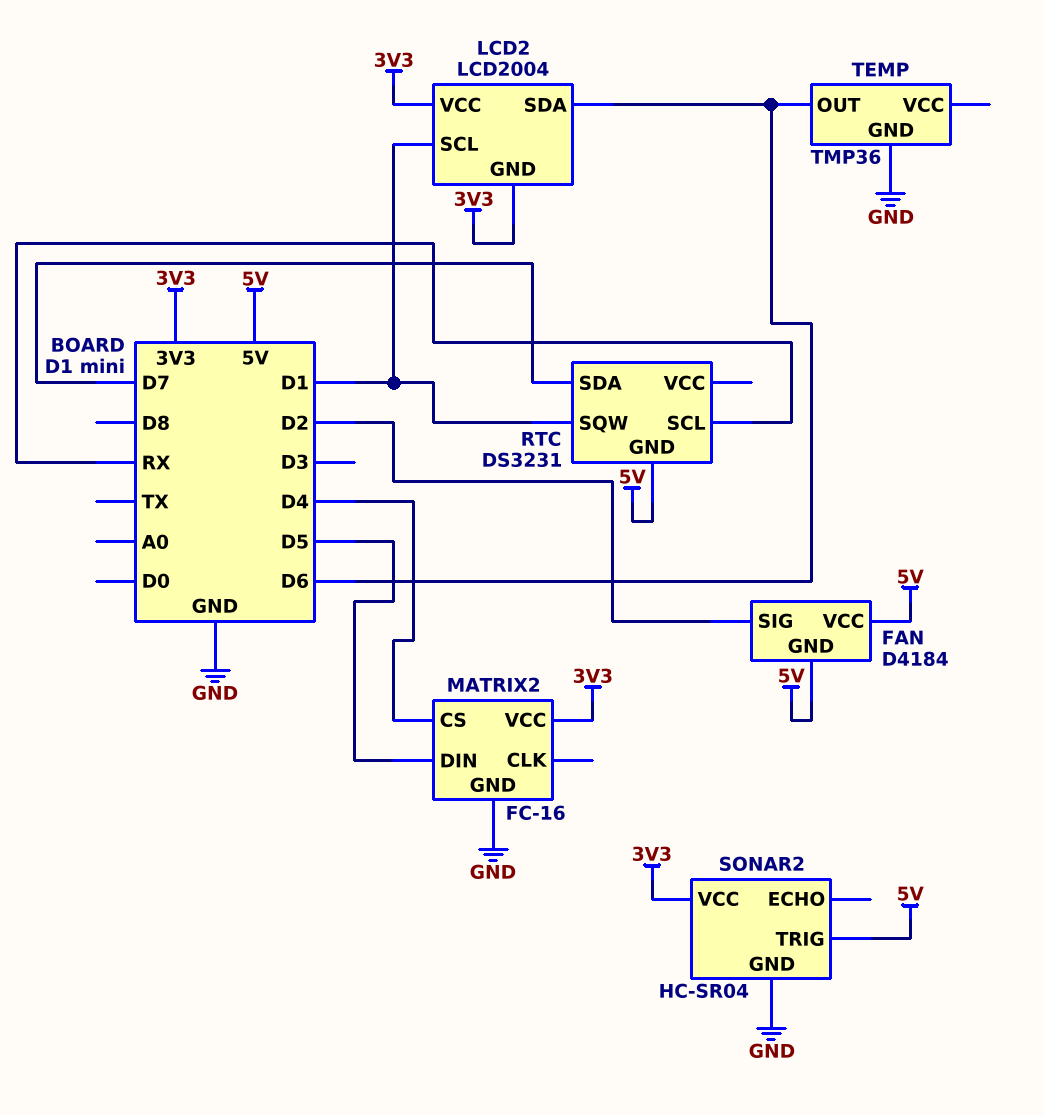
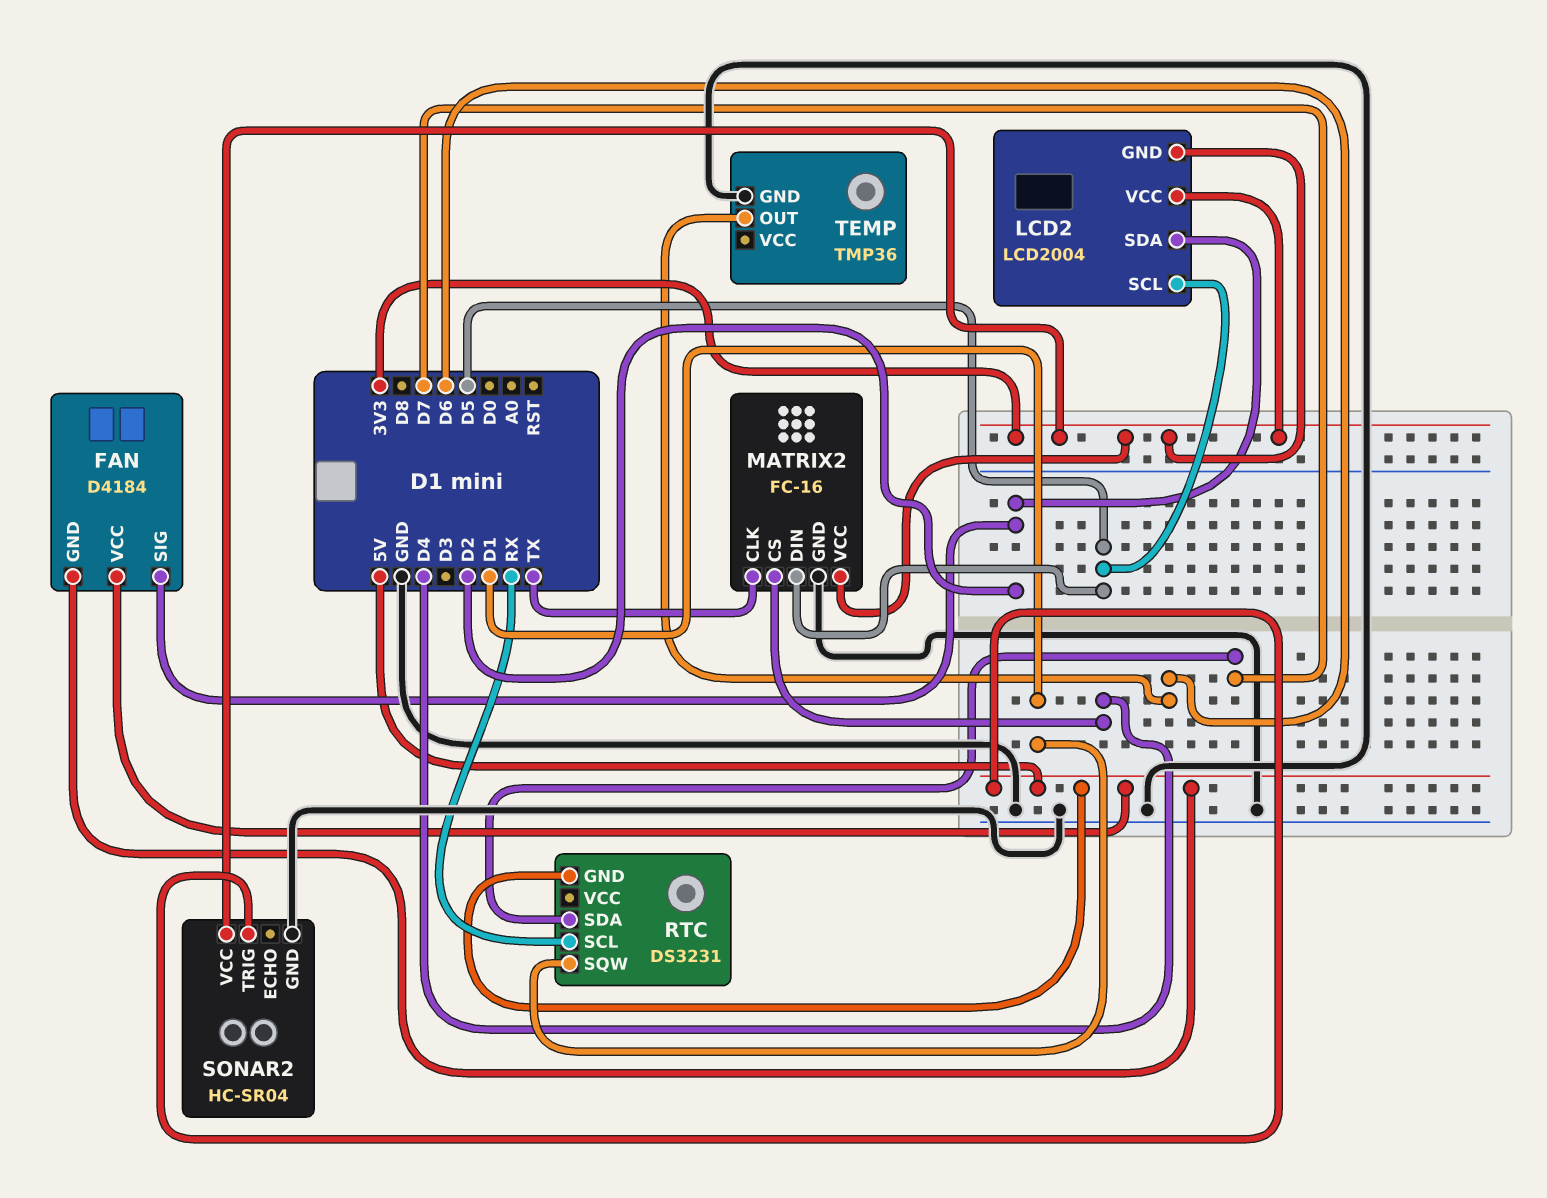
LCD2 pin SCL: D1 -> D5
LCD2 pin SDA: D6 -> D2
MATRIX2 pin CLK: none -> TX

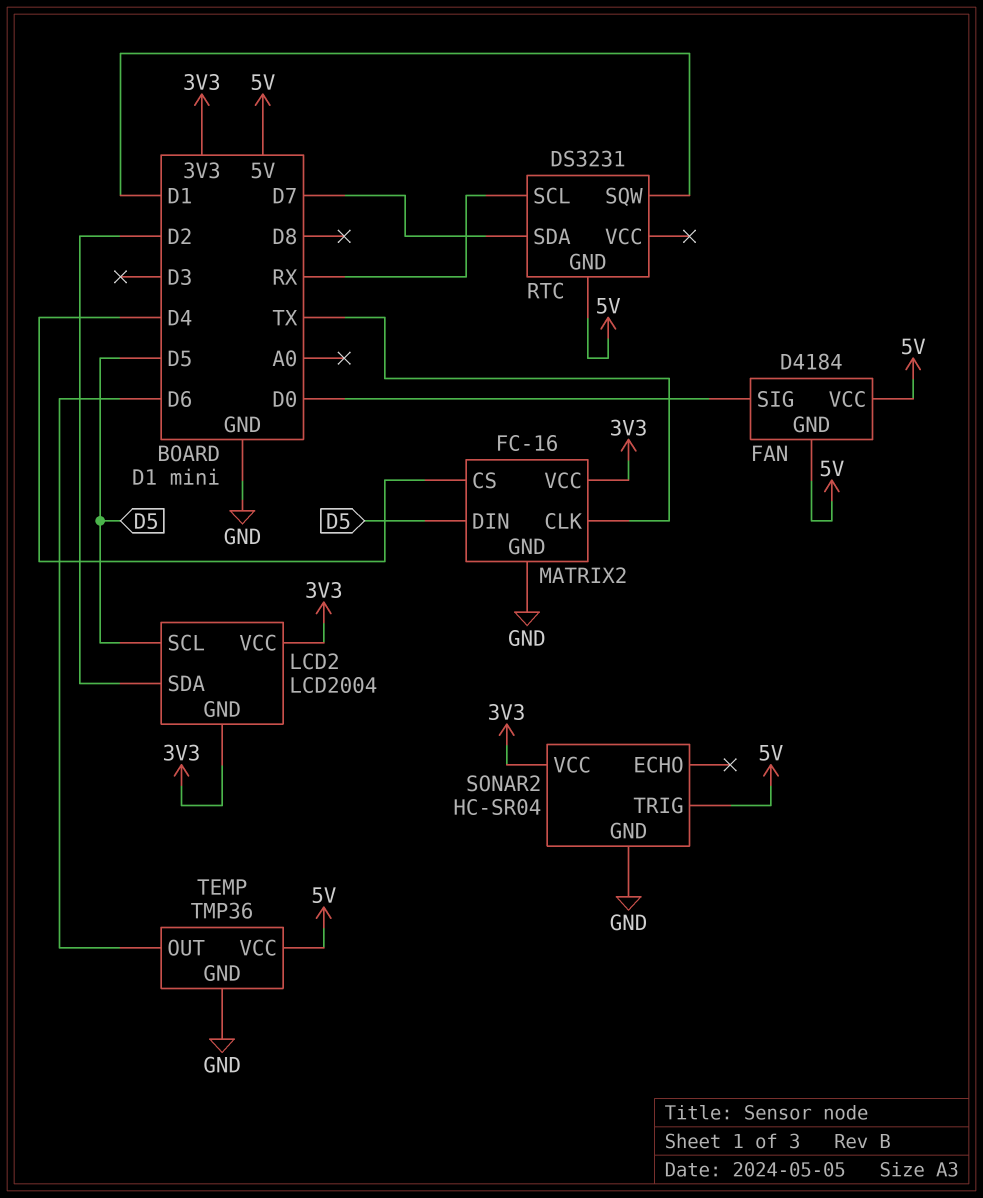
FAN pin SIG: D2 -> D0
TEMP pin VCC: none -> 5V

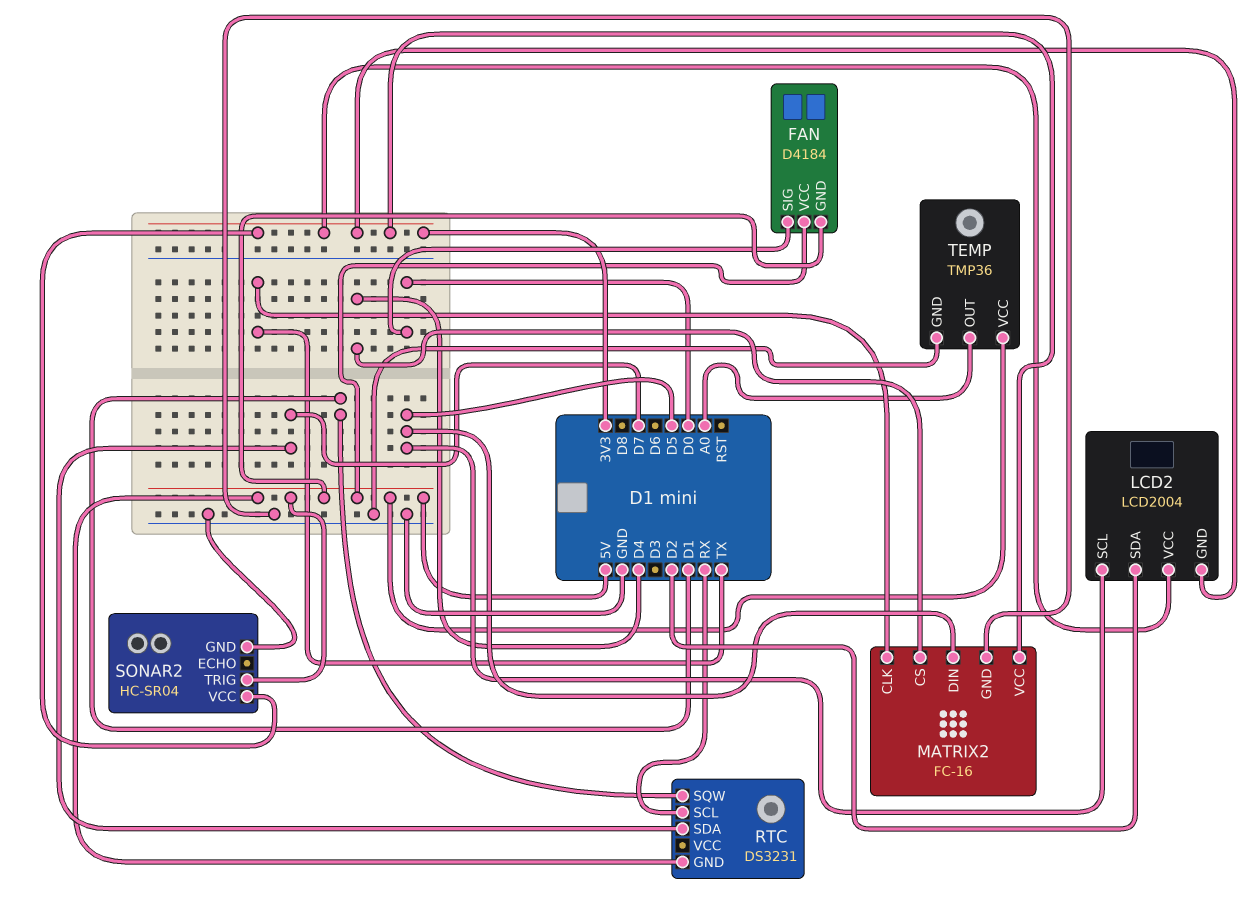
TEMP pin OUT: D6 -> A0

